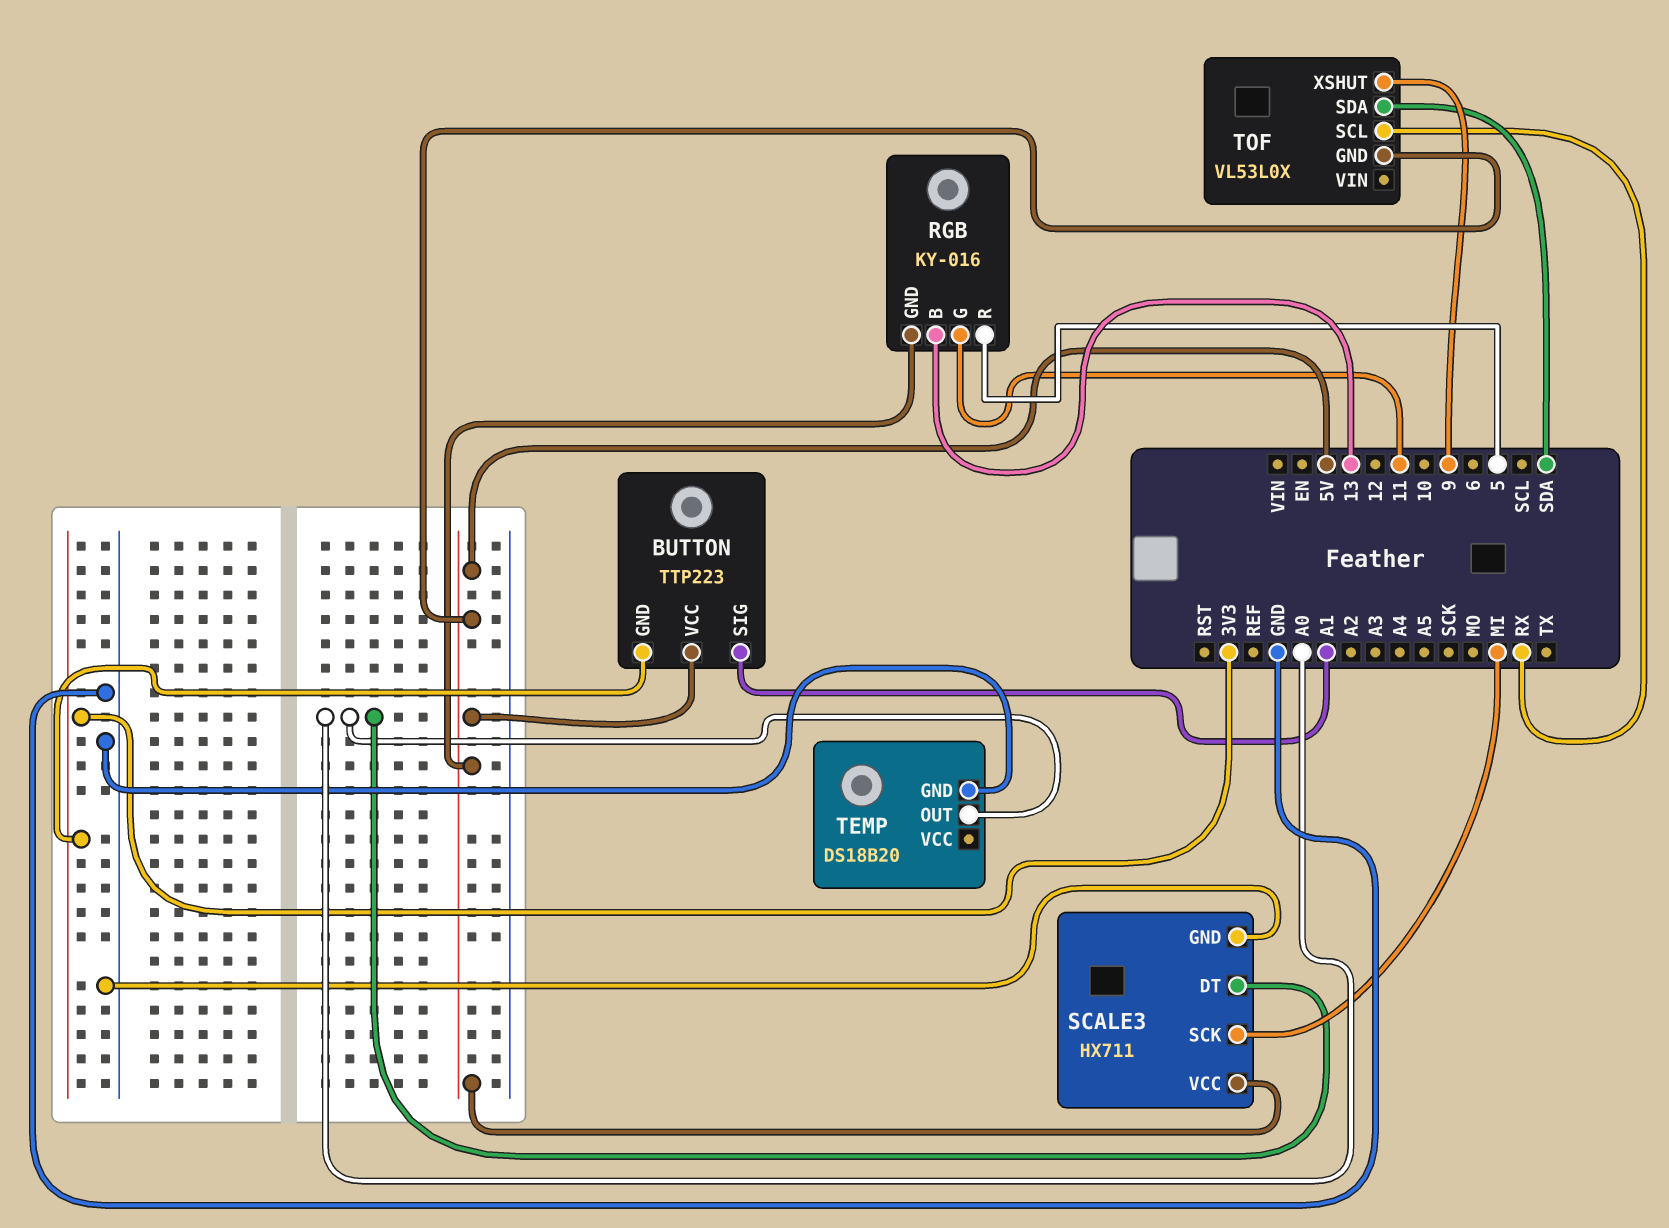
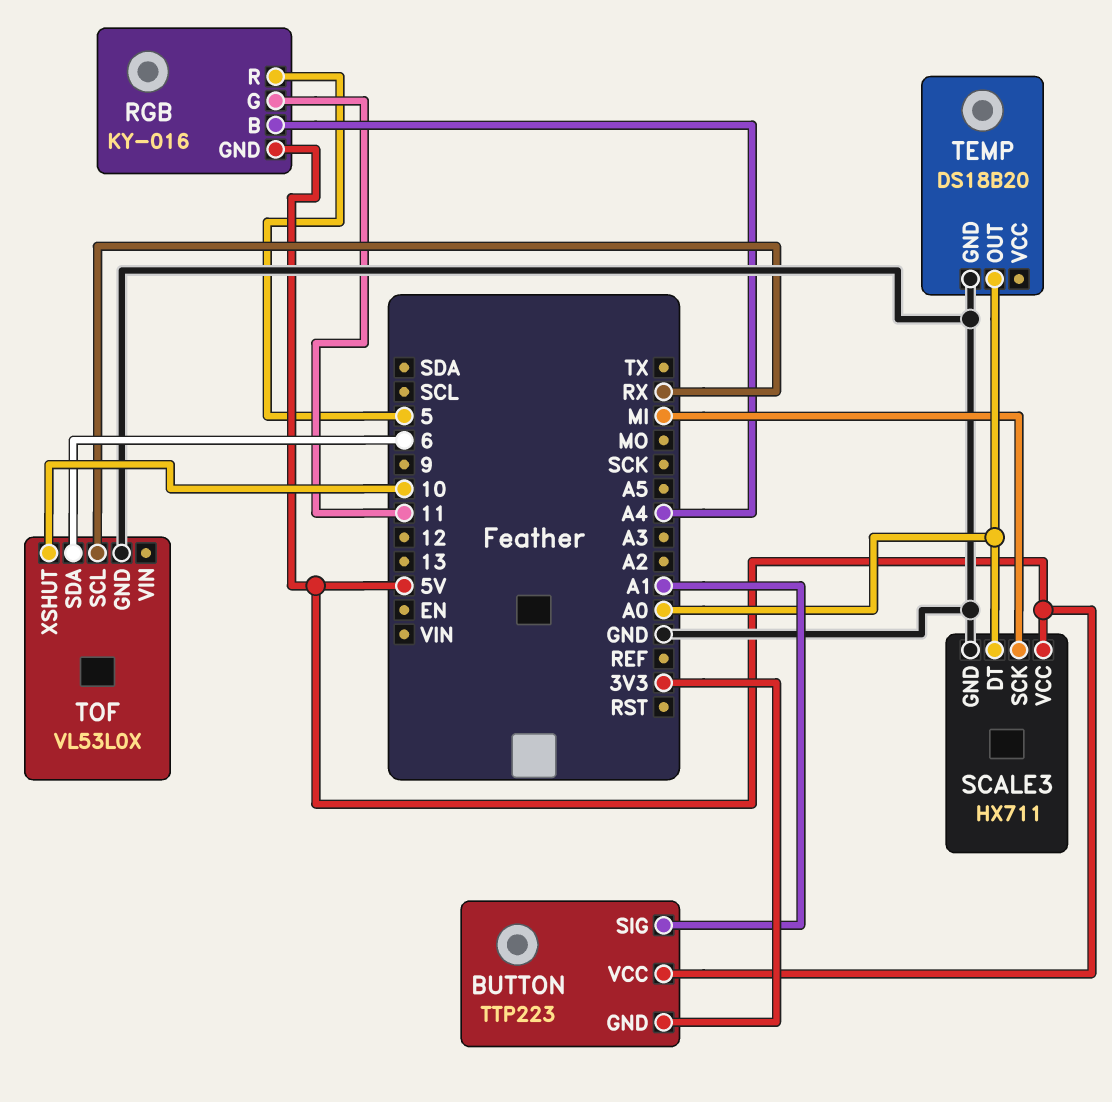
RGB pin B: 13 -> A4
TOF pin GND: 5V -> GND
TOF pin SDA: SDA -> 6
TOF pin XSHUT: 9 -> 10

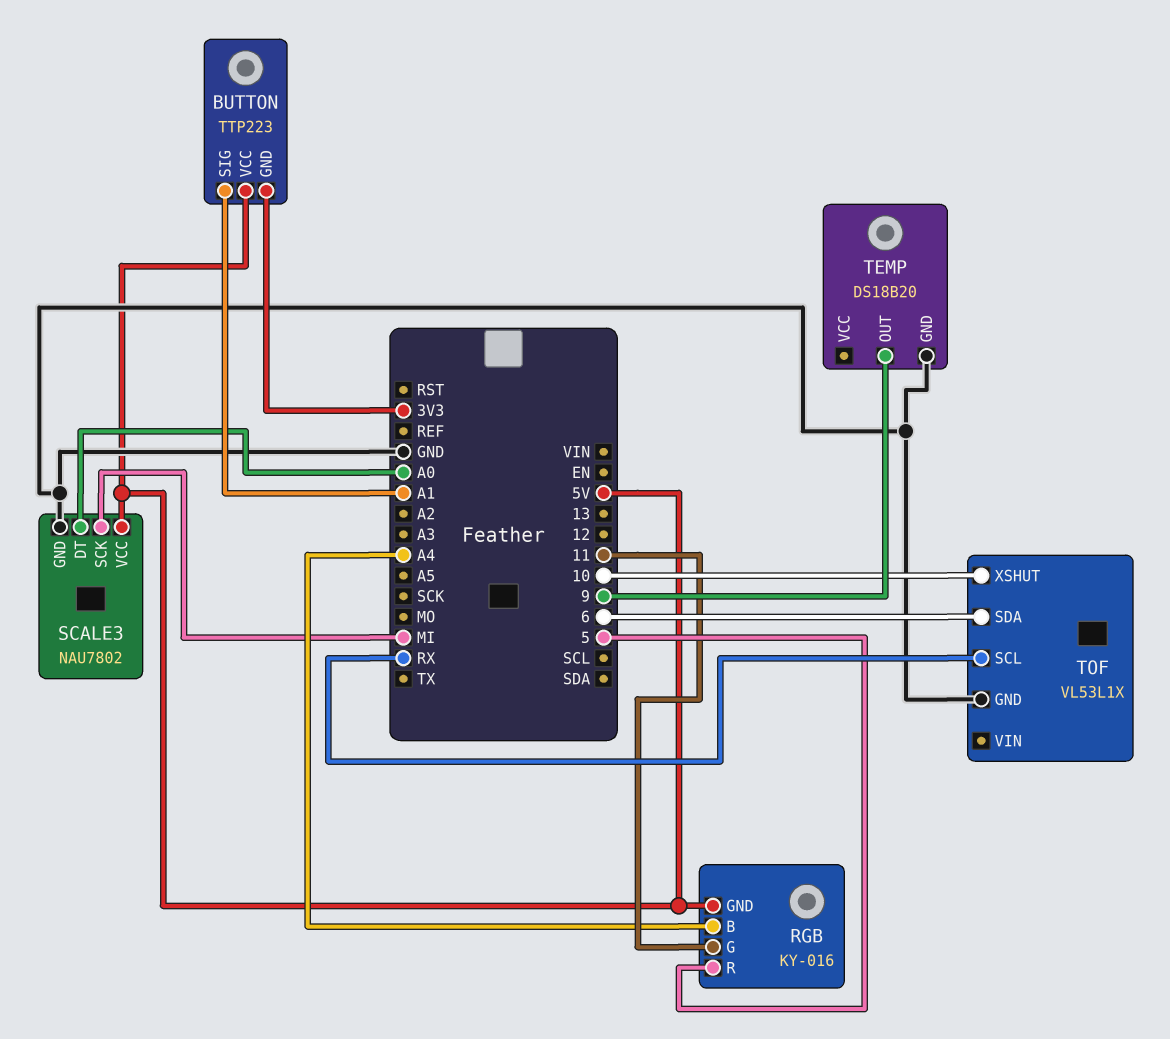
SCALE3: HX711 -> NAU7802
TEMP pin OUT: A0 -> 9
TOF: VL53L0X -> VL53L1X

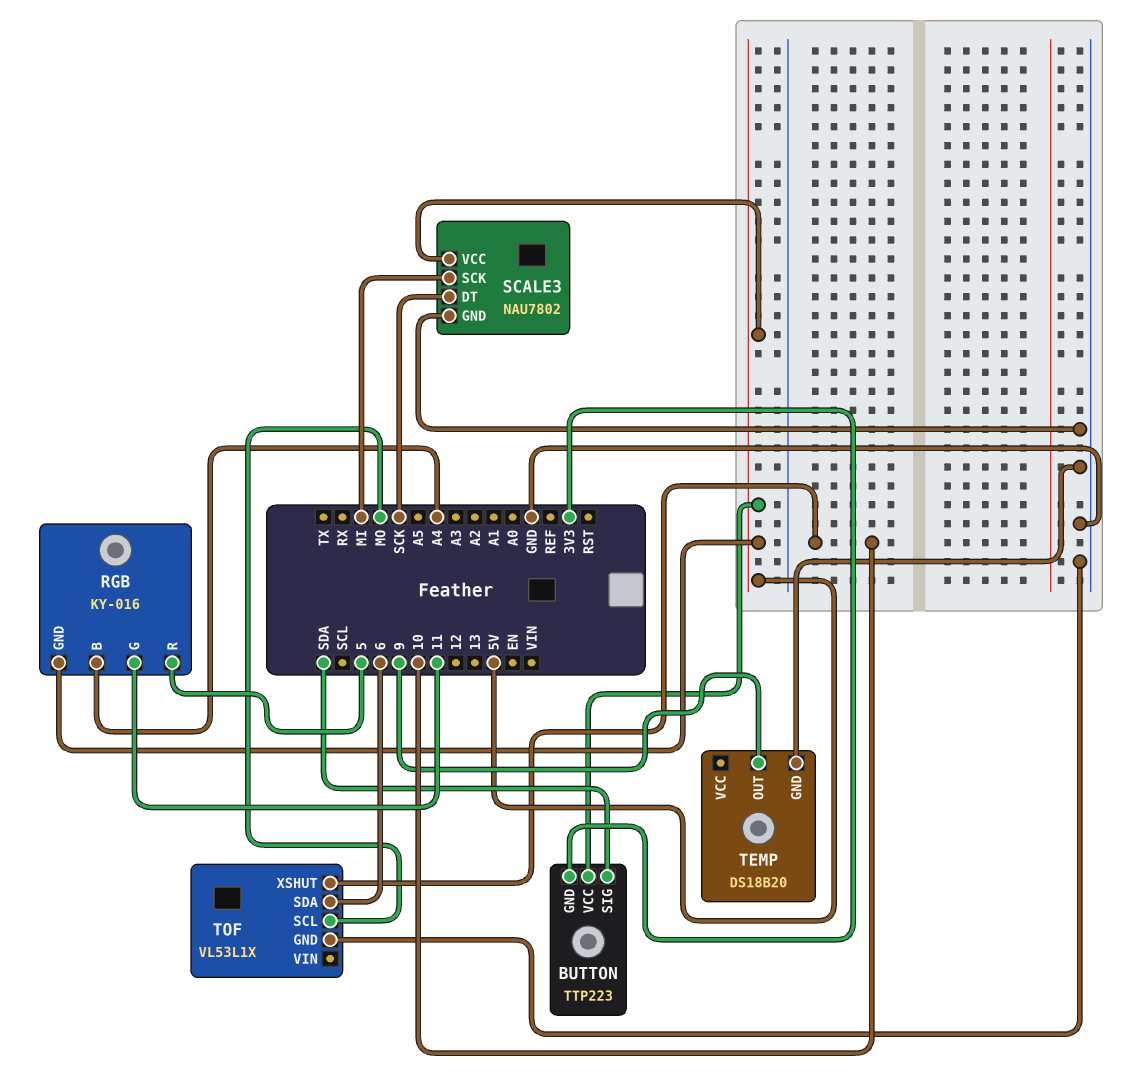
BUTTON pin SIG: A1 -> SDA
SCALE3 pin DT: A0 -> SCK
TOF pin SCL: RX -> MO

